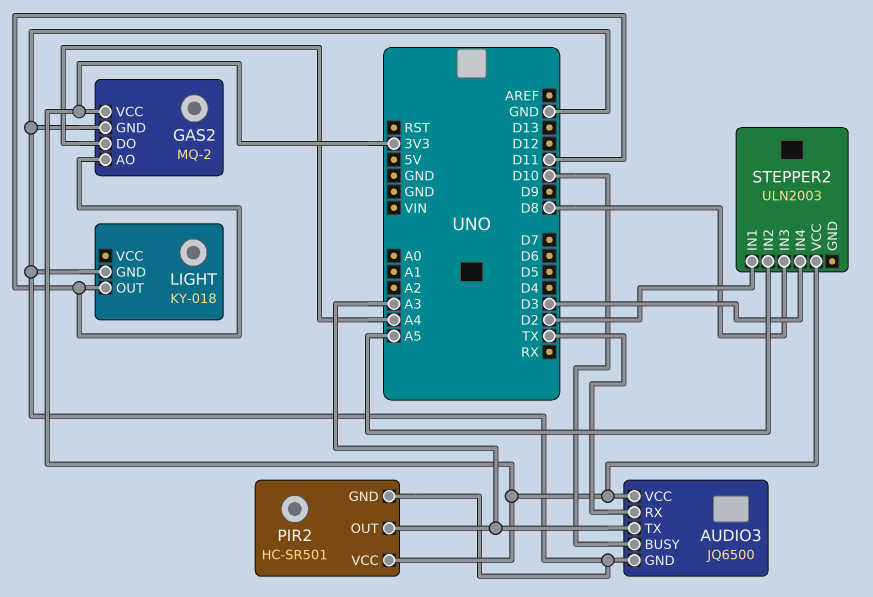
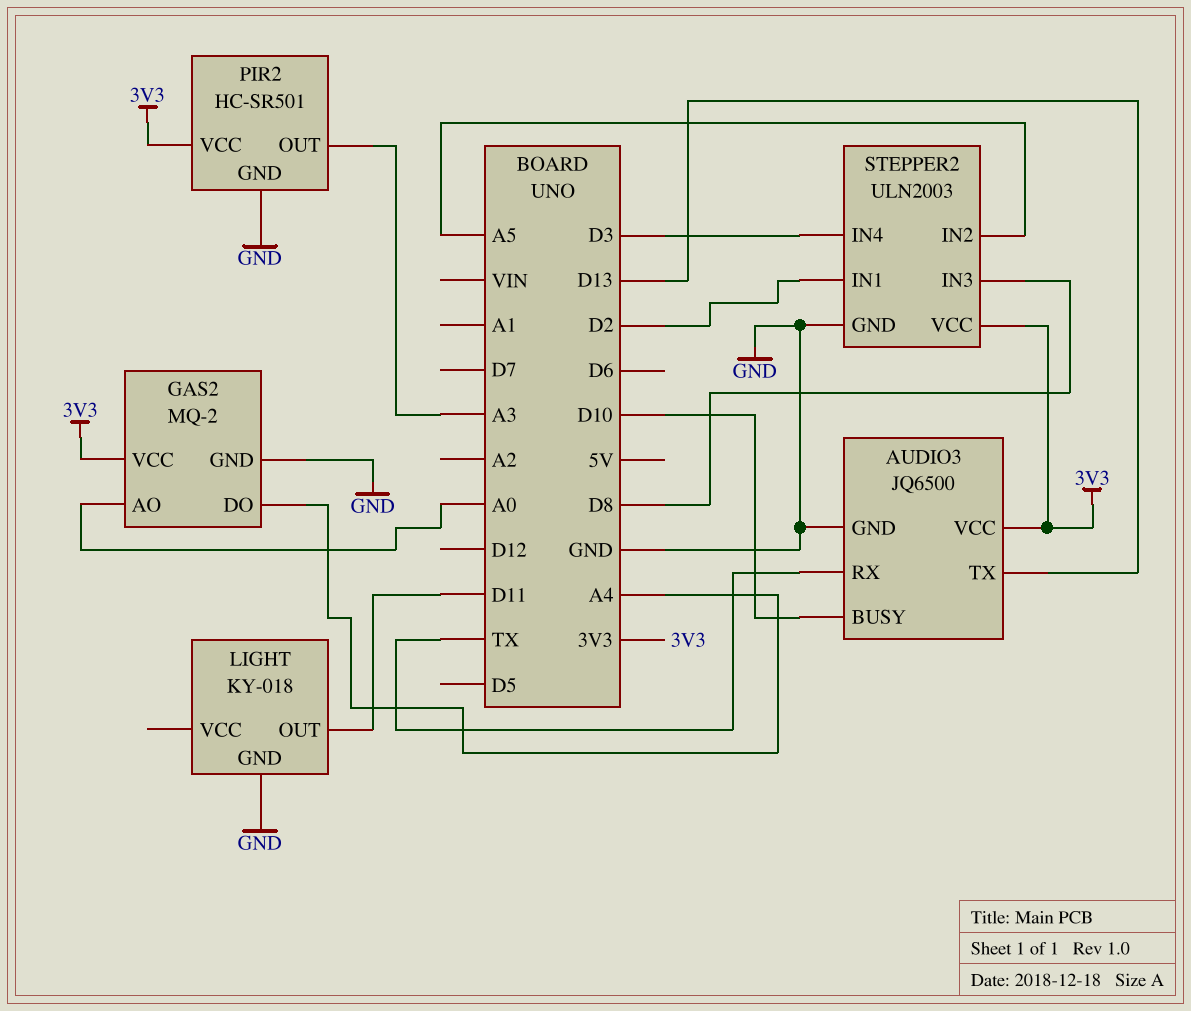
AUDIO3 pin TX: A3 -> D13
GAS2 pin AO: D11 -> A0
STEPPER2 pin GND: none -> GND

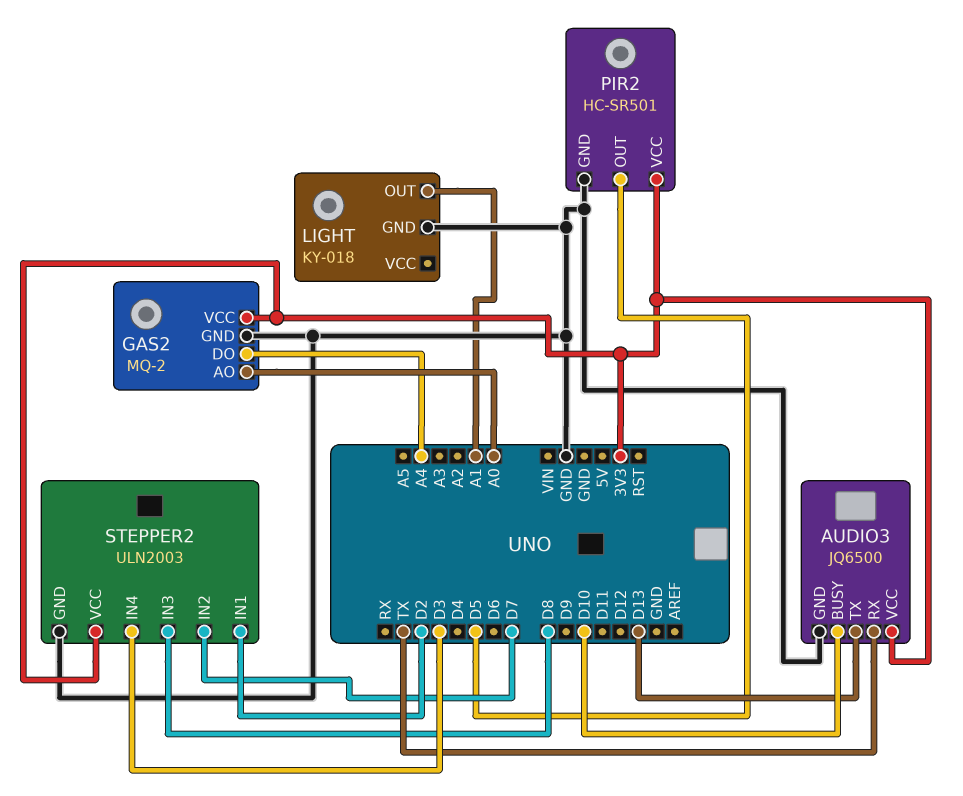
LIGHT pin OUT: D11 -> A1
PIR2 pin OUT: A3 -> D5
STEPPER2 pin IN2: A5 -> D7

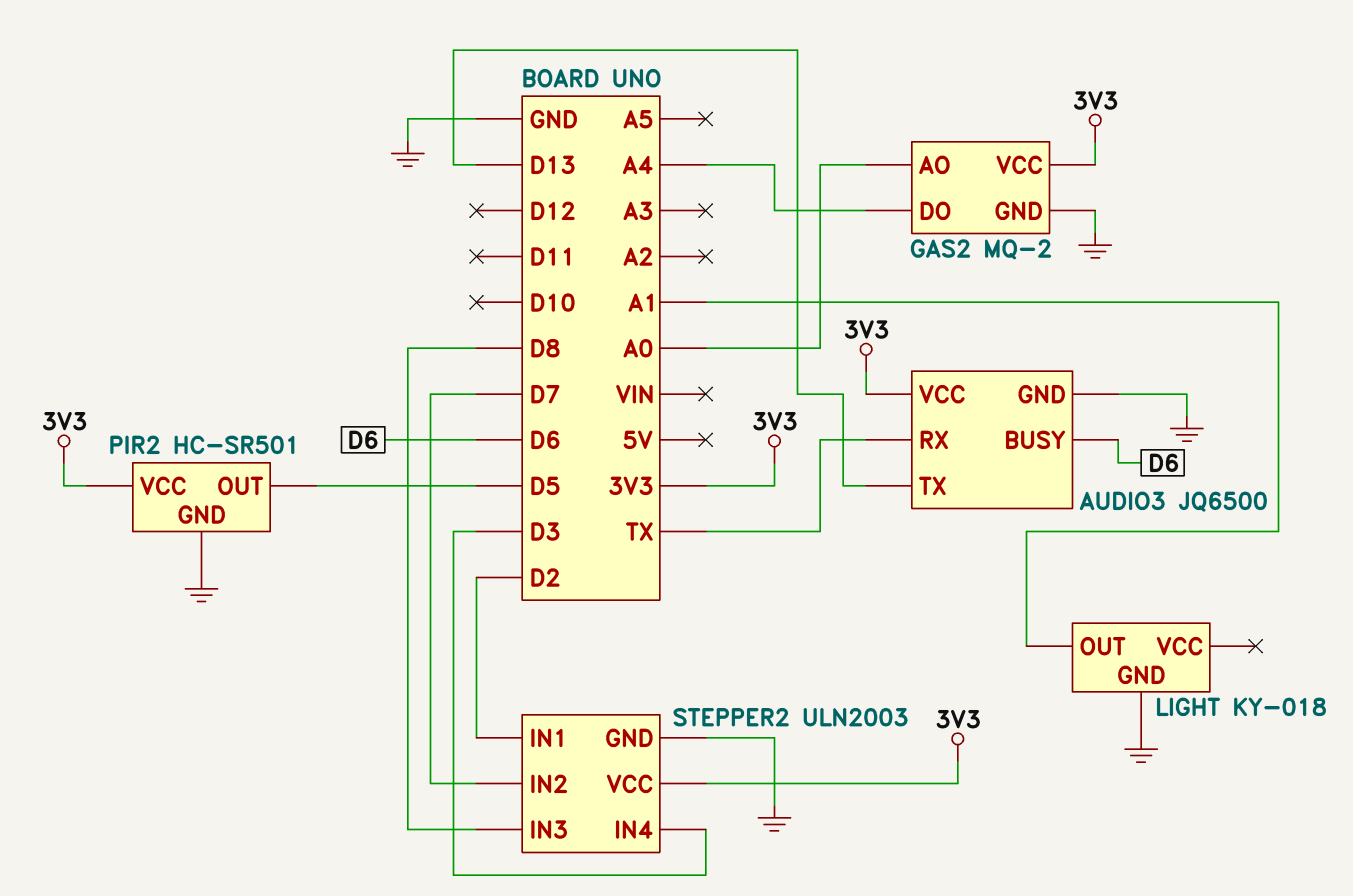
AUDIO3 pin BUSY: D10 -> D6

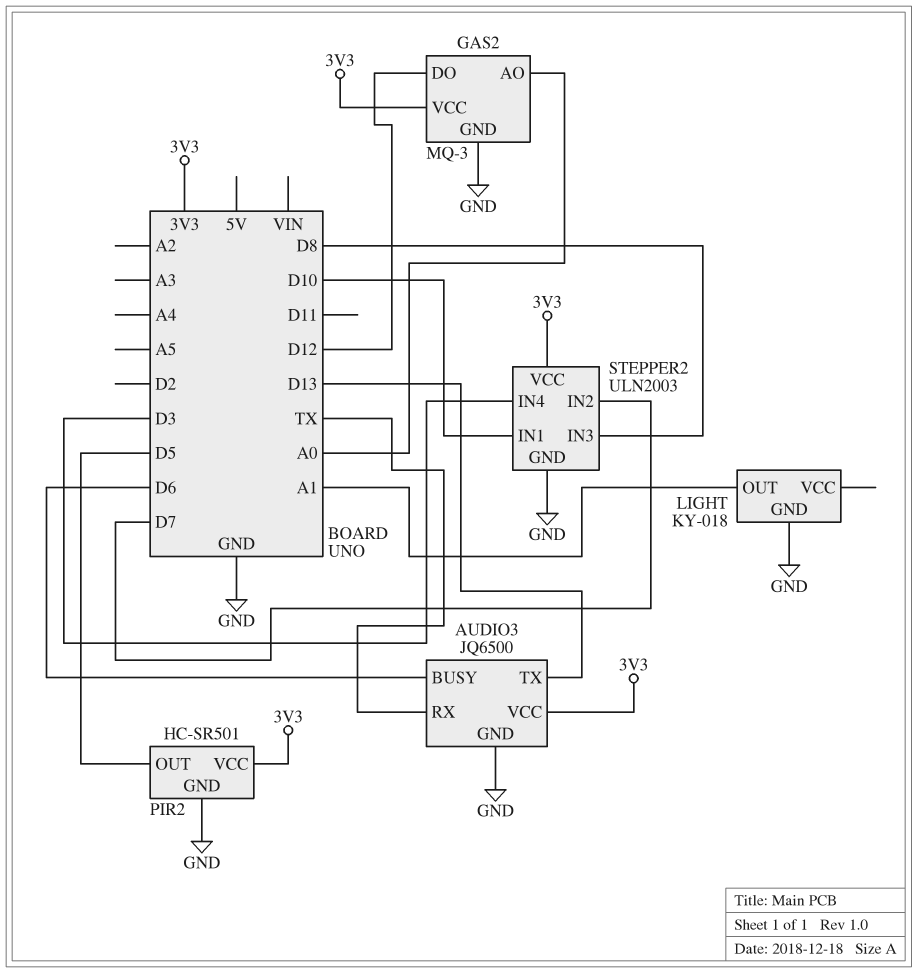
GAS2: MQ-2 -> MQ-3
GAS2 pin DO: A4 -> D12
STEPPER2 pin IN1: D2 -> D10

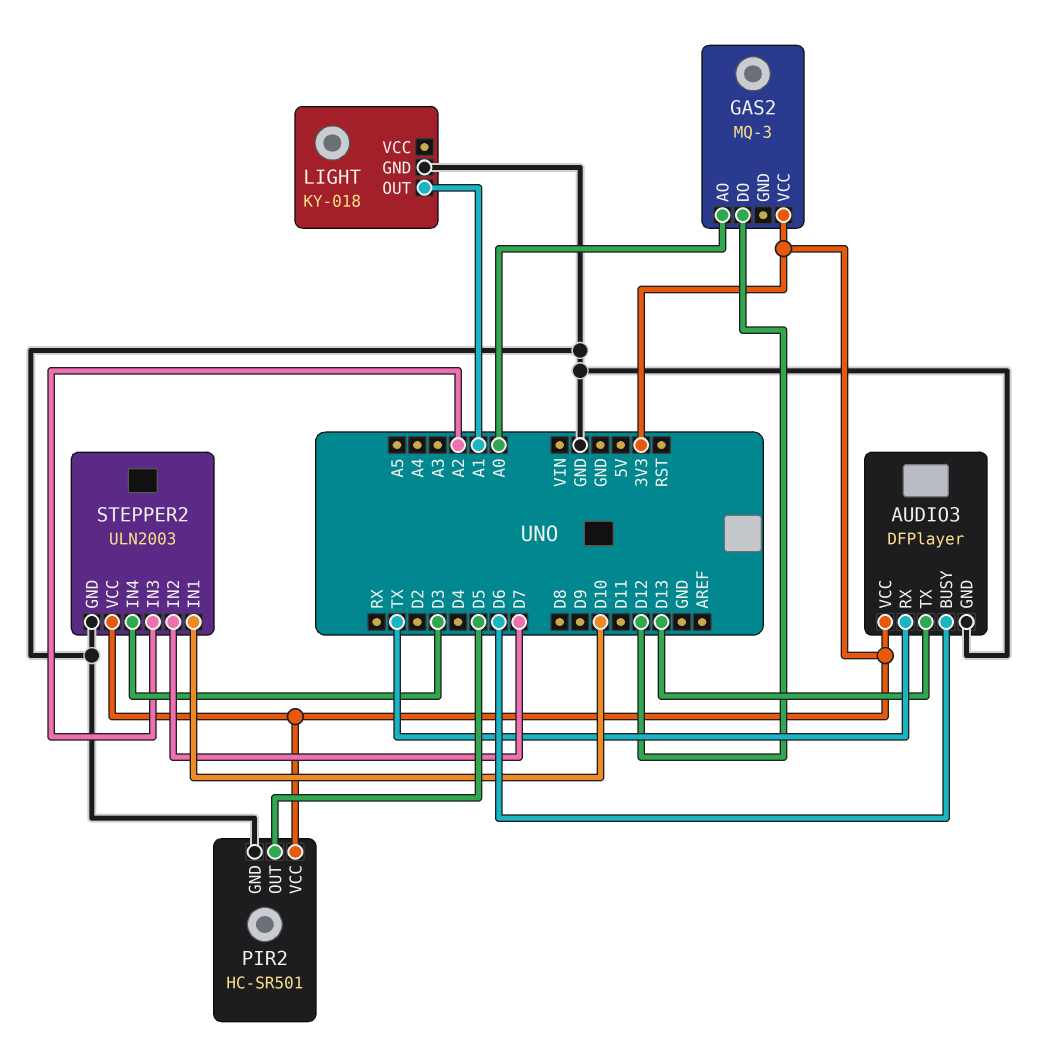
AUDIO3: JQ6500 -> DFPlayer
GAS2 pin GND: GND -> none
STEPPER2 pin IN3: D8 -> A2

